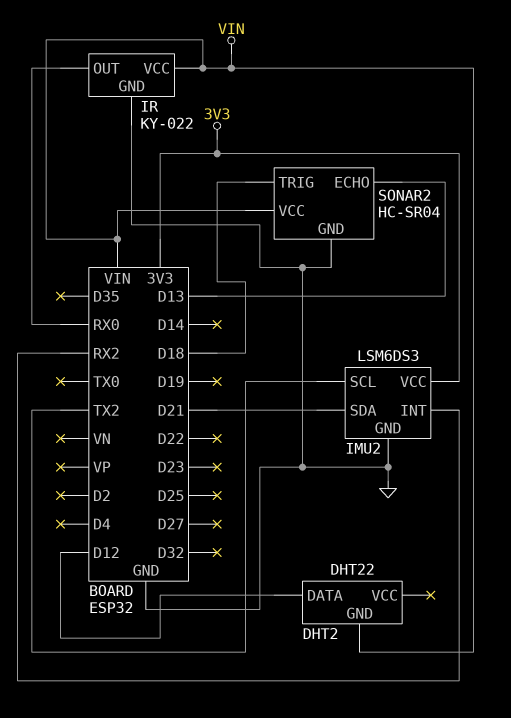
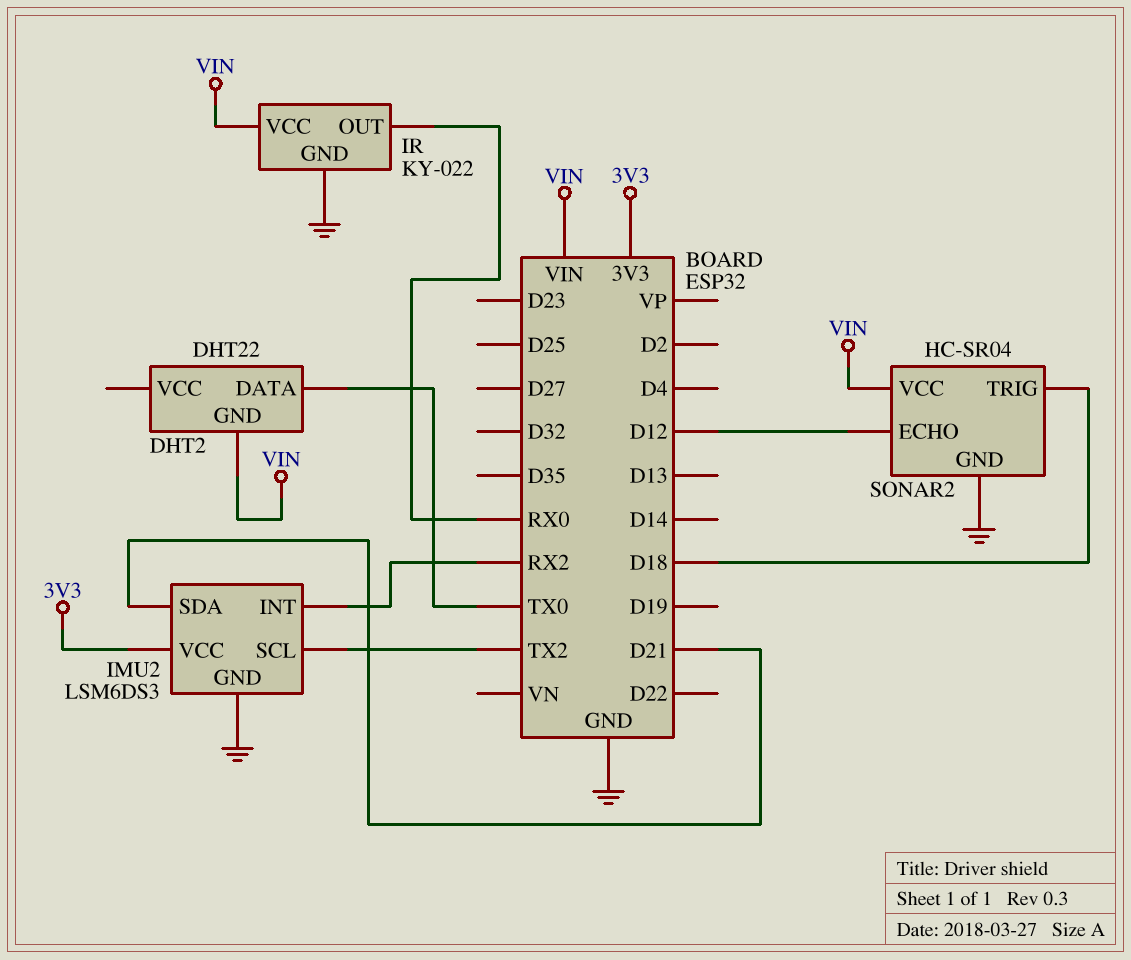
DHT2 pin DATA: D12 -> TX0
SONAR2 pin ECHO: D13 -> D12

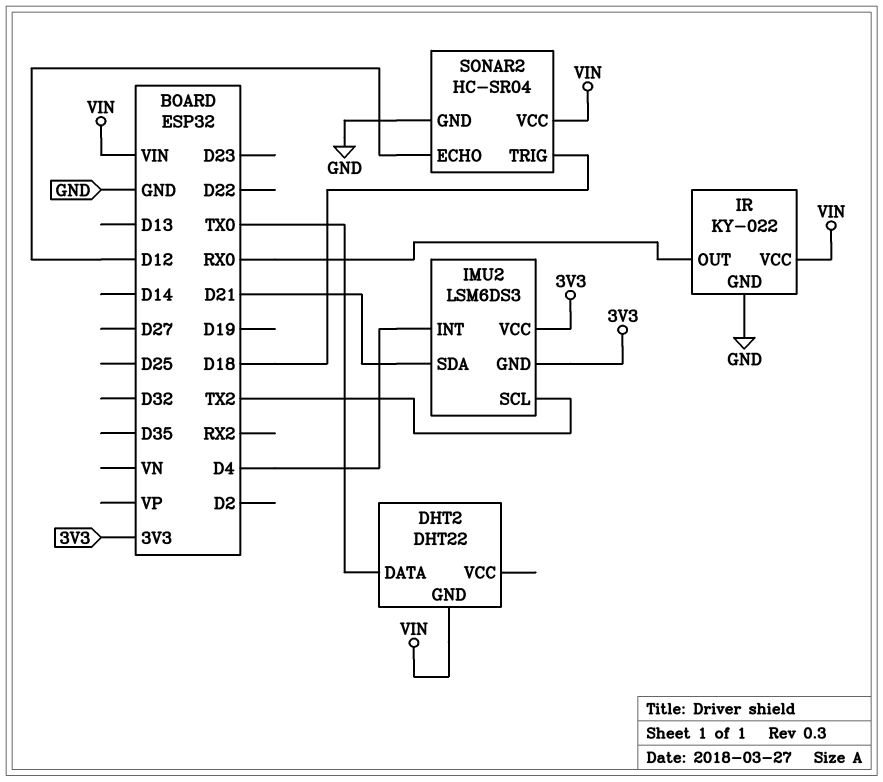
IMU2 pin GND: GND -> 3V3
IMU2 pin INT: RX2 -> D4

